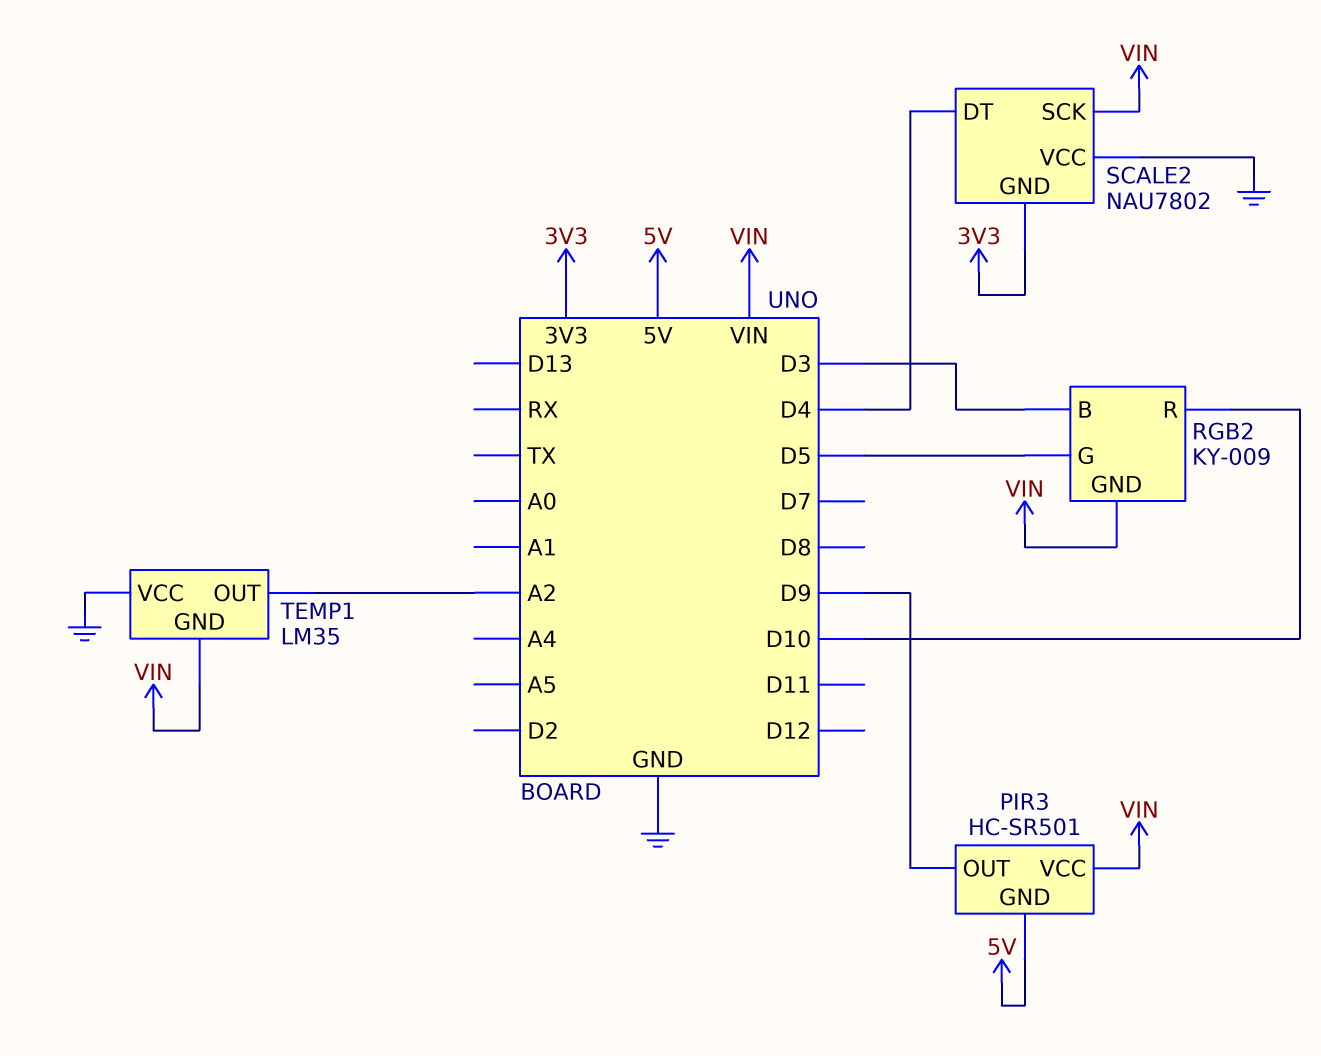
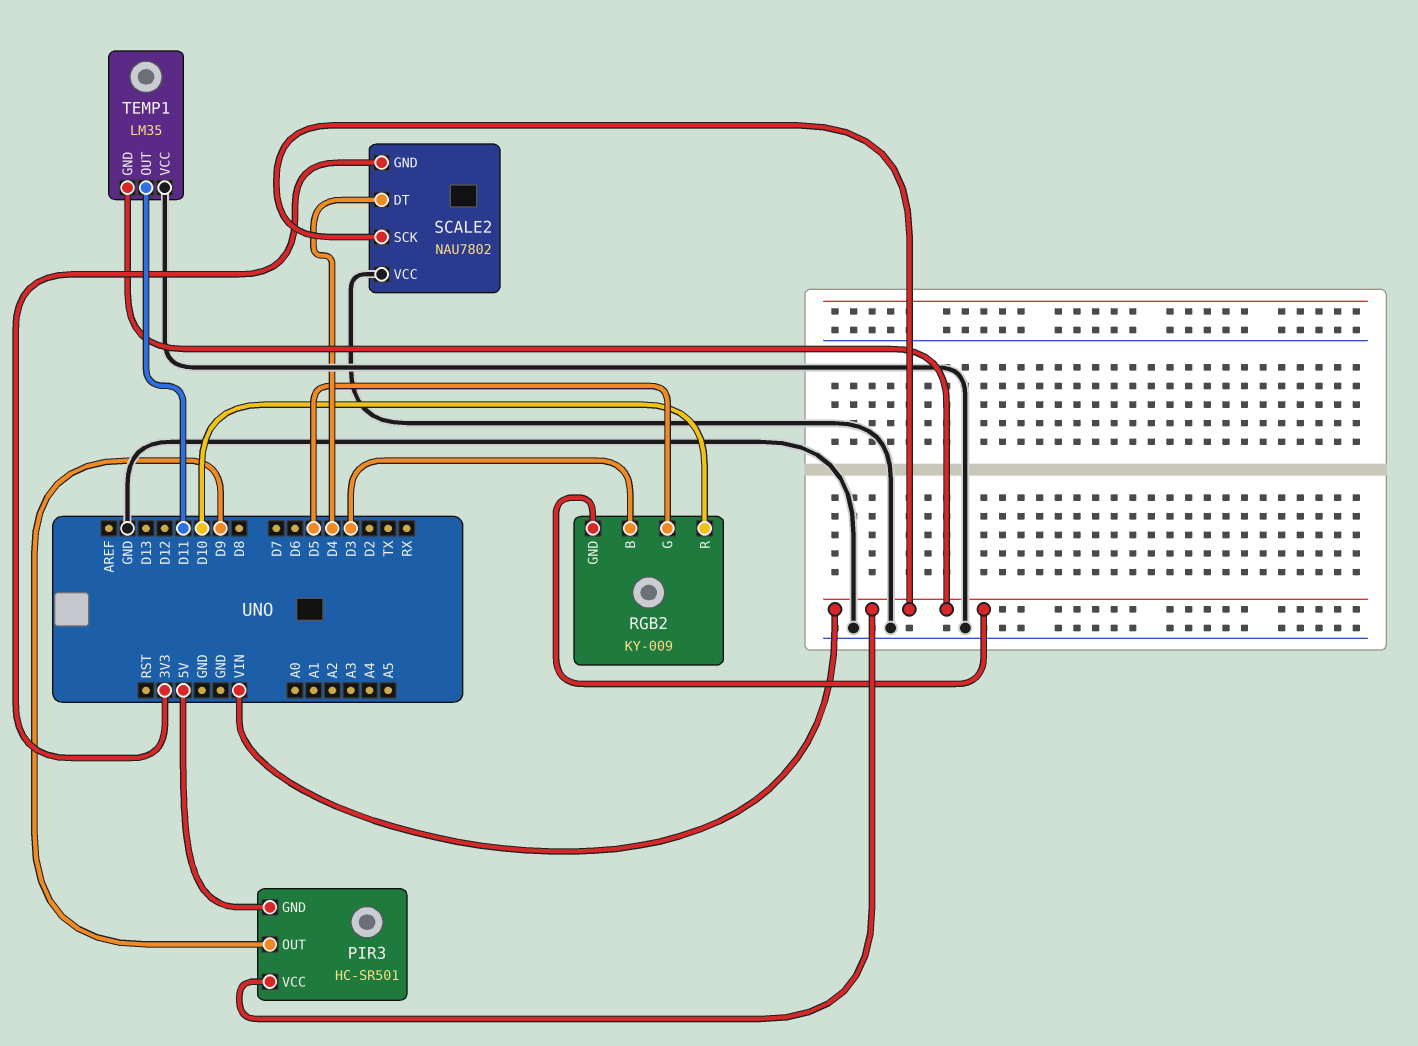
TEMP1 pin OUT: A2 -> D11

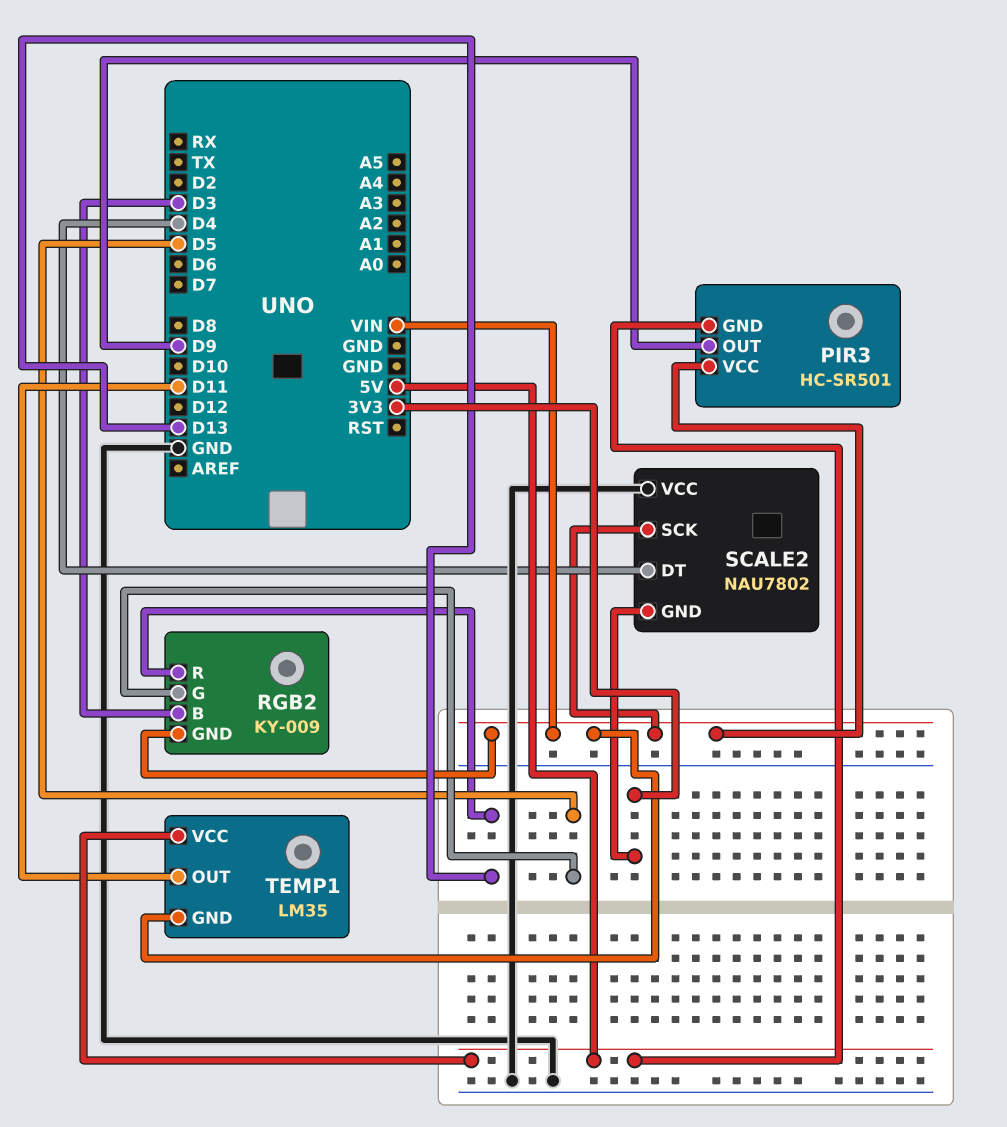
RGB2 pin R: D10 -> D13
TEMP1 pin VCC: GND -> 5V

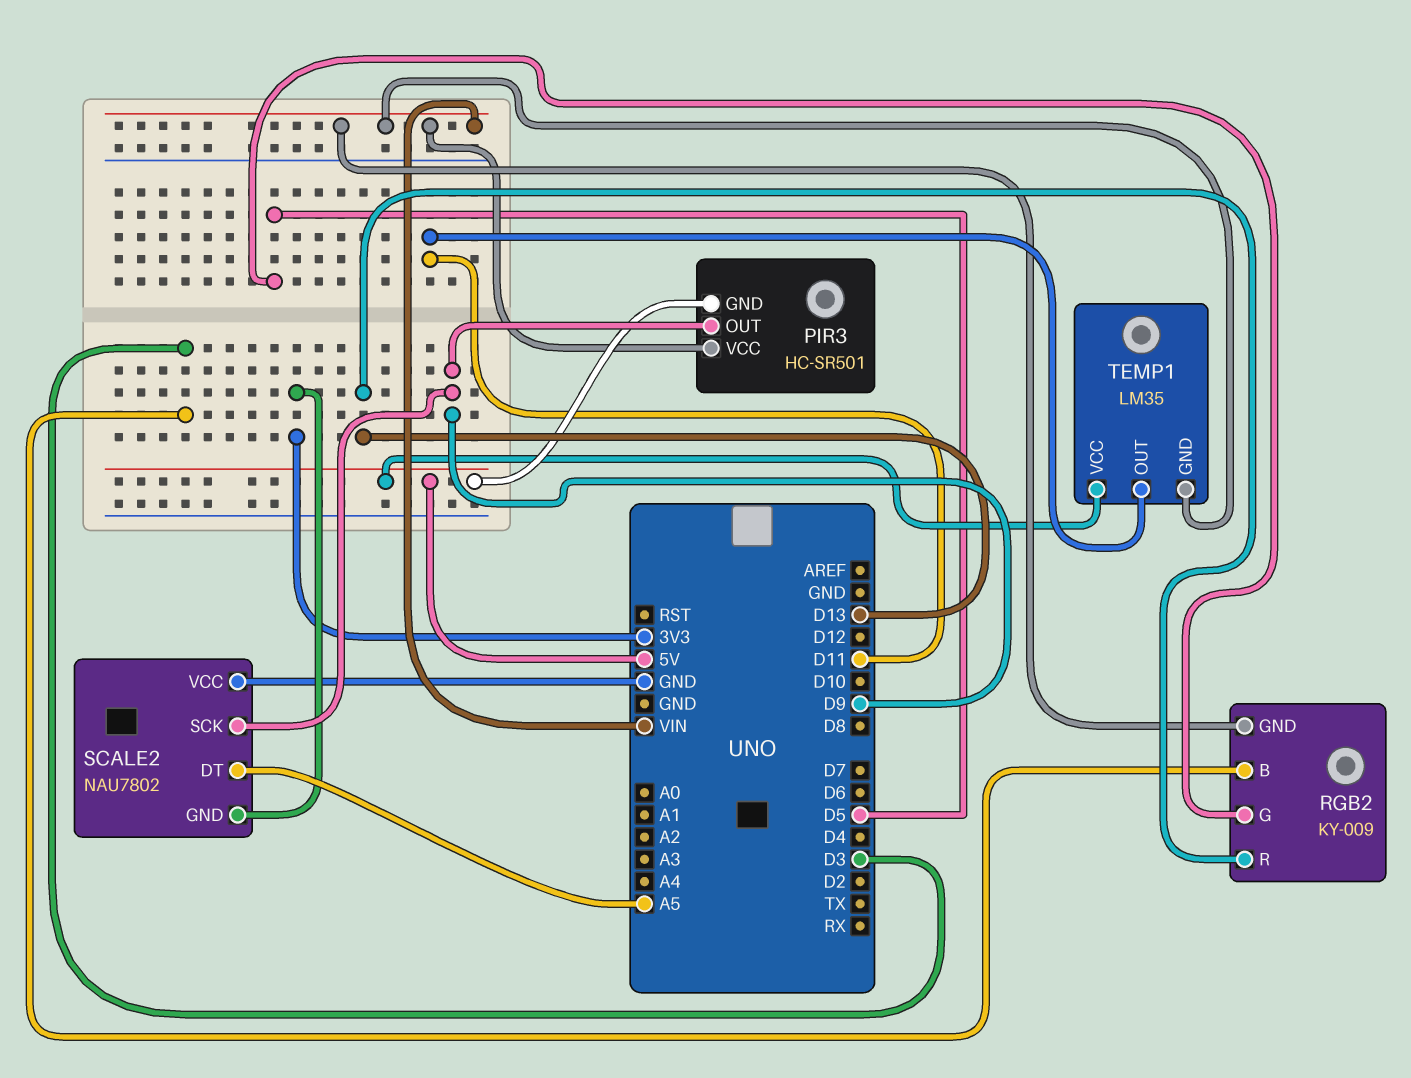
SCALE2 pin DT: D4 -> A5
SCALE2 pin SCK: VIN -> D9

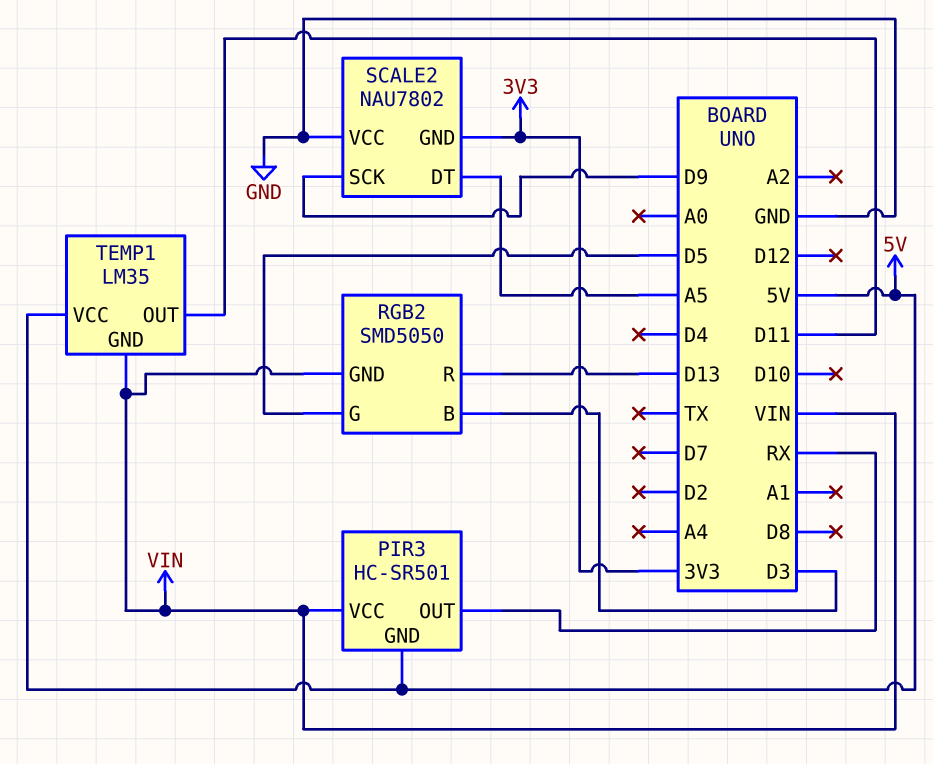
PIR3 pin OUT: D9 -> RX
RGB2: KY-009 -> SMD5050

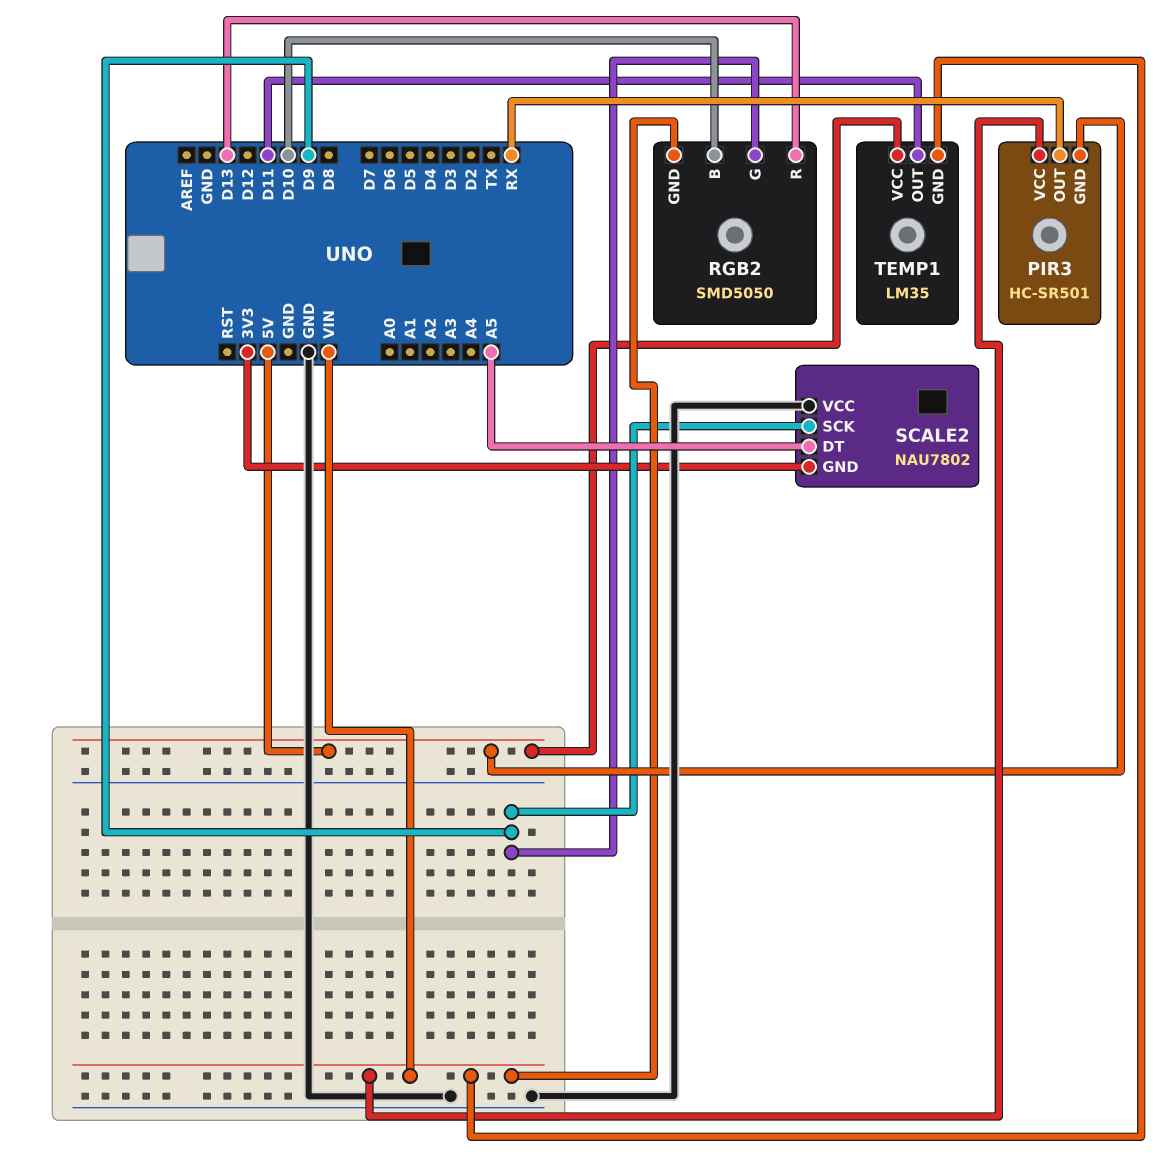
RGB2 pin B: D3 -> D10
RGB2 pin G: D5 -> D9

